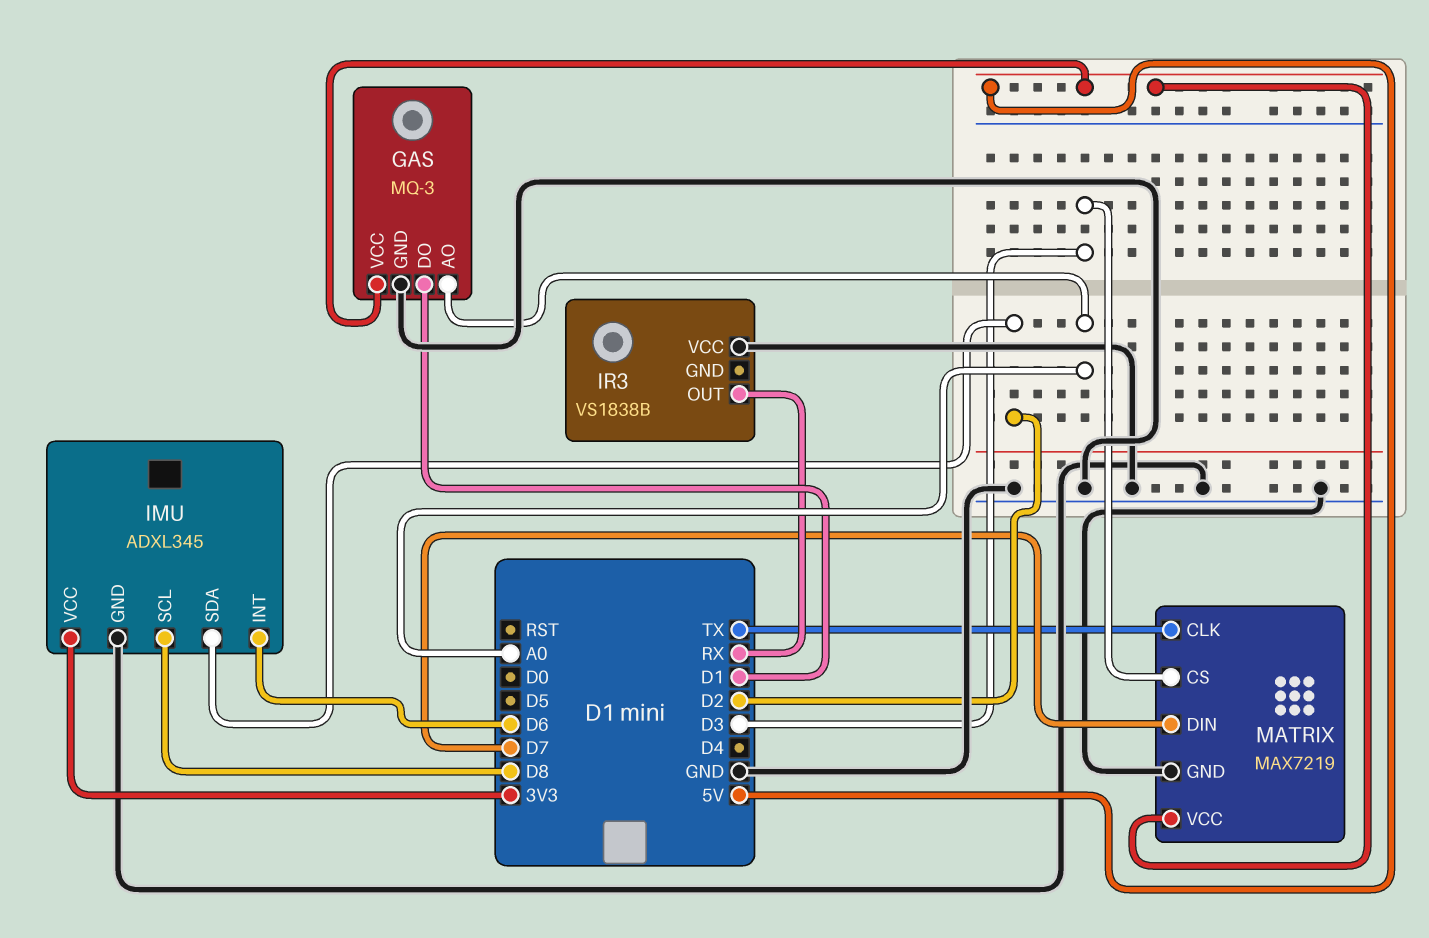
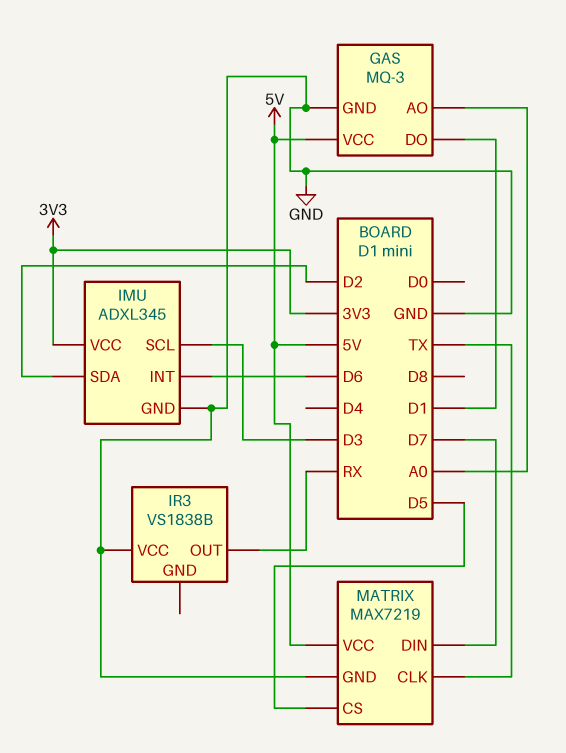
IMU pin SCL: D8 -> D3
MATRIX pin CS: D3 -> D5

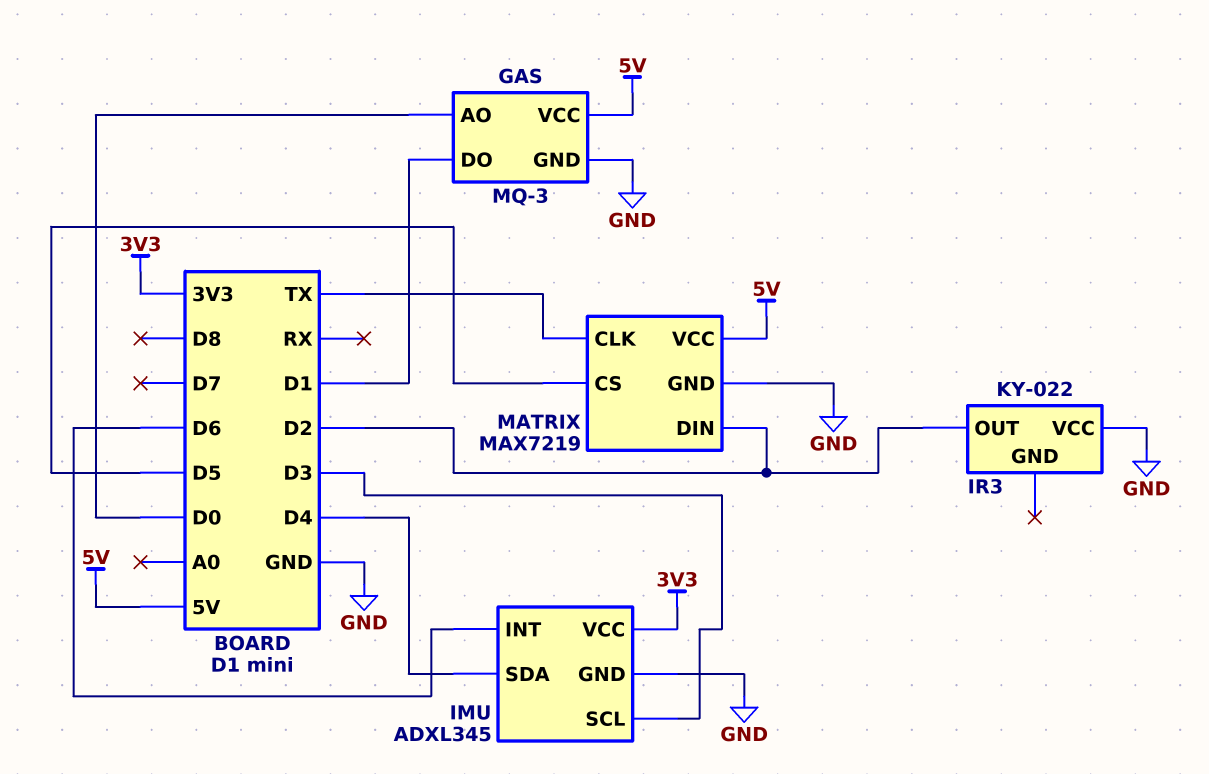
GAS pin AO: A0 -> D0
IMU pin SDA: D2 -> D4
IR3: VS1838B -> KY-022
IR3 pin OUT: RX -> D2
MATRIX pin DIN: D7 -> D2

